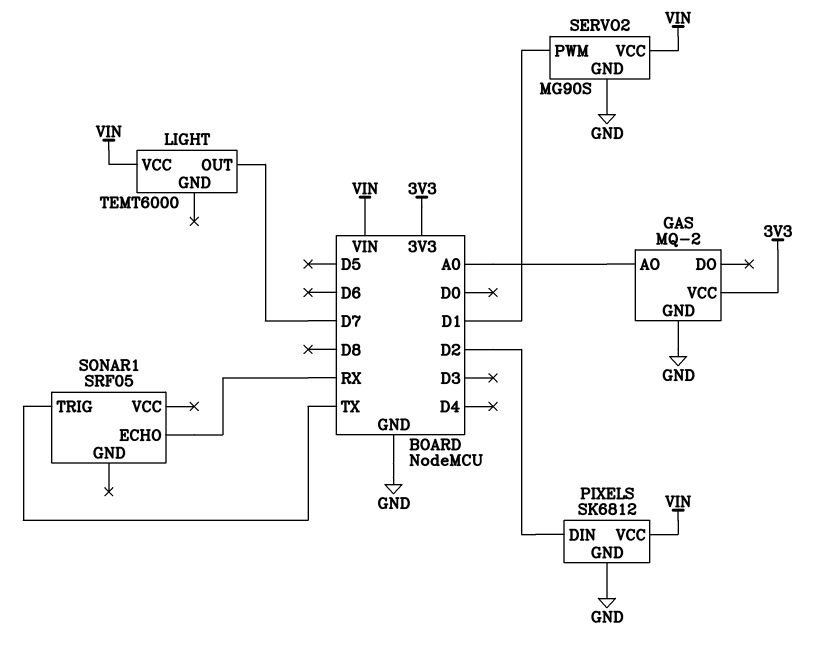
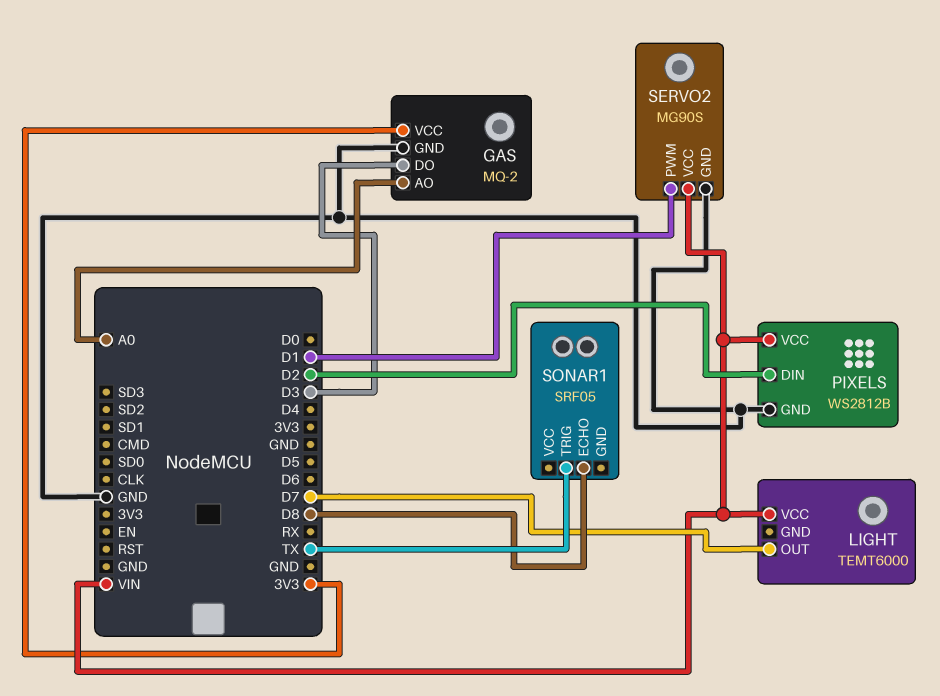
GAS pin DO: none -> D3
PIXELS: SK6812 -> WS2812B
SONAR1 pin ECHO: RX -> D8

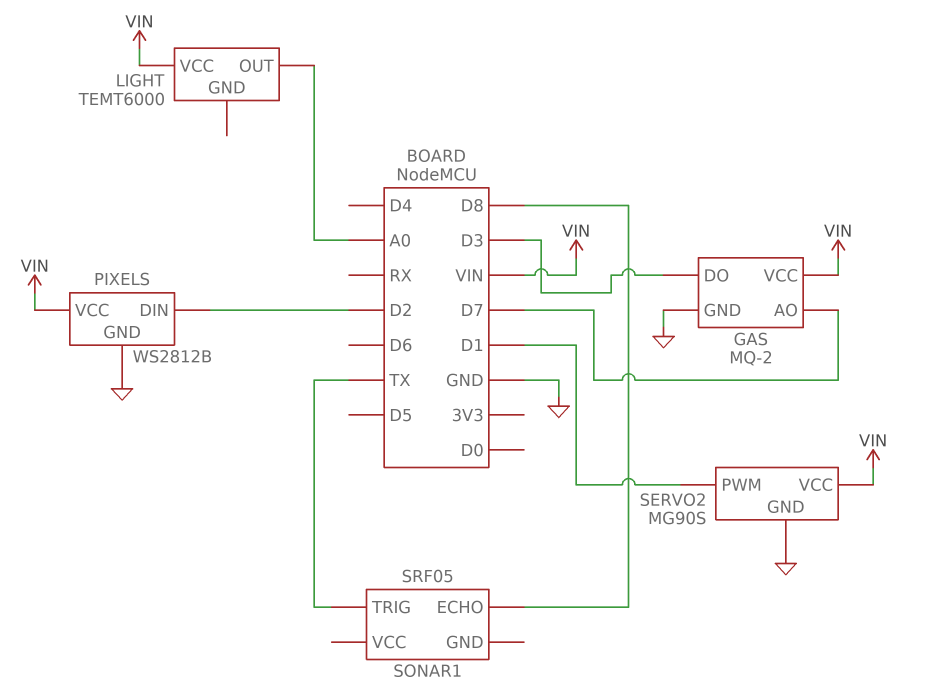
GAS pin AO: A0 -> D7
GAS pin VCC: 3V3 -> VIN
LIGHT pin OUT: D7 -> A0

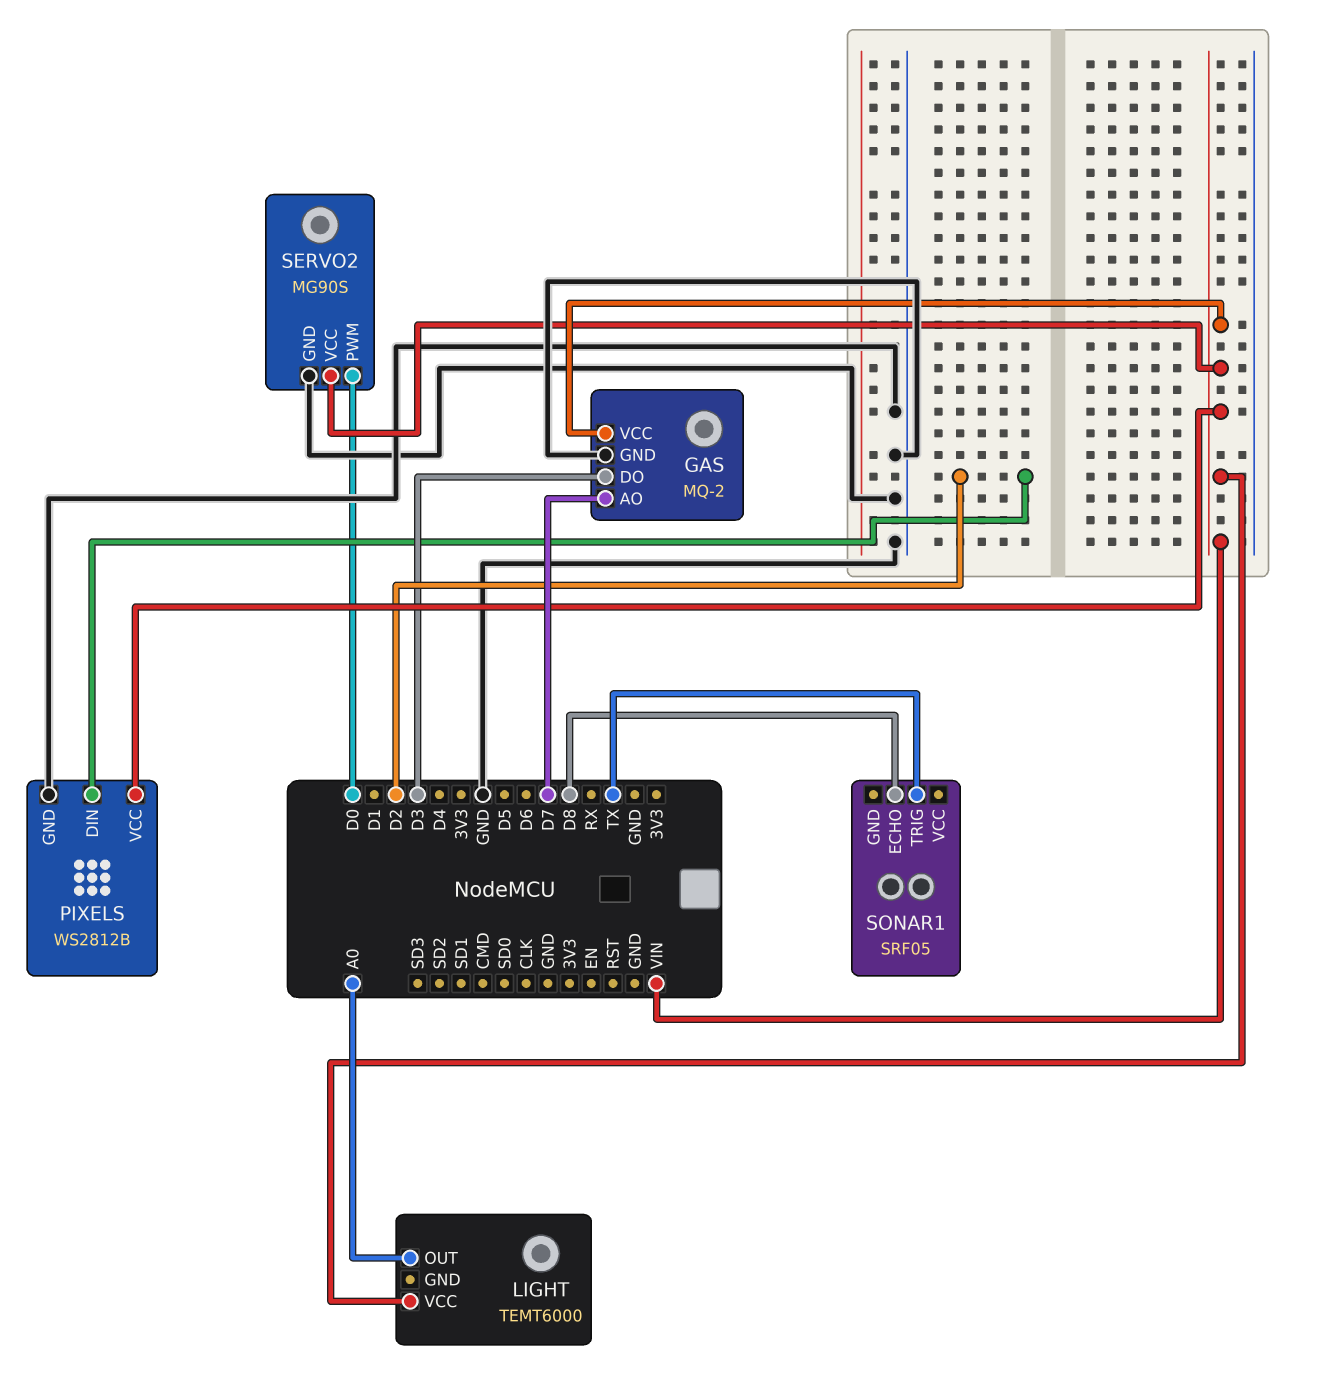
SERVO2 pin PWM: D1 -> D0

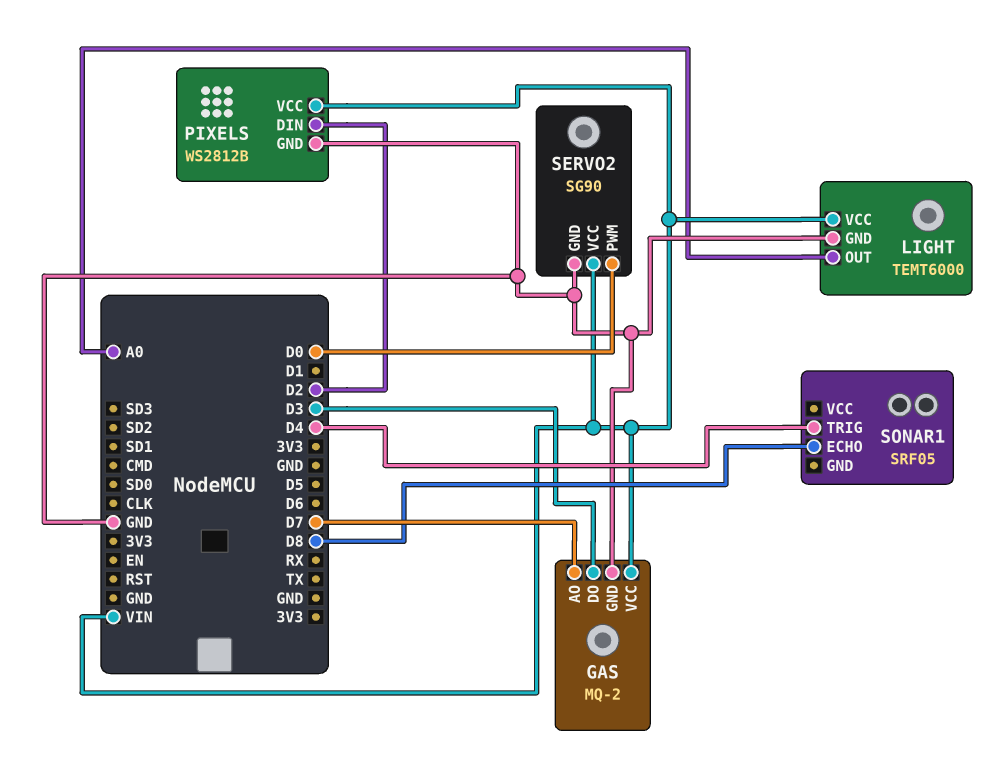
LIGHT pin GND: none -> GND
SERVO2: MG90S -> SG90
SONAR1 pin TRIG: TX -> D4

